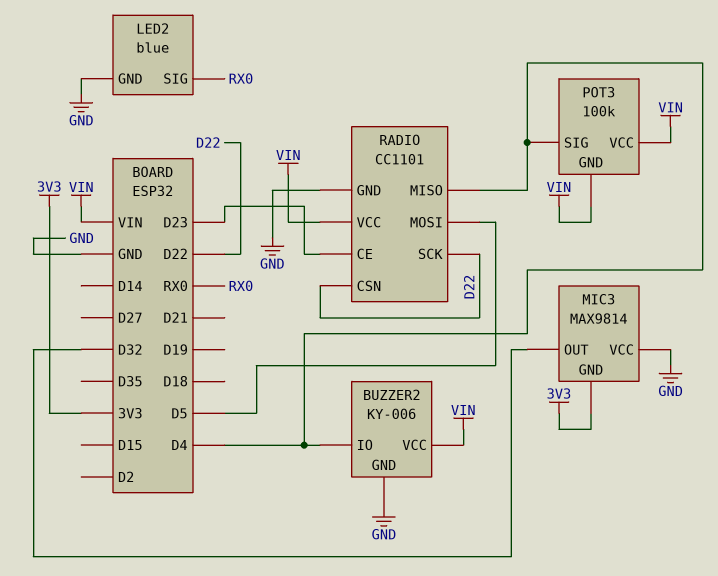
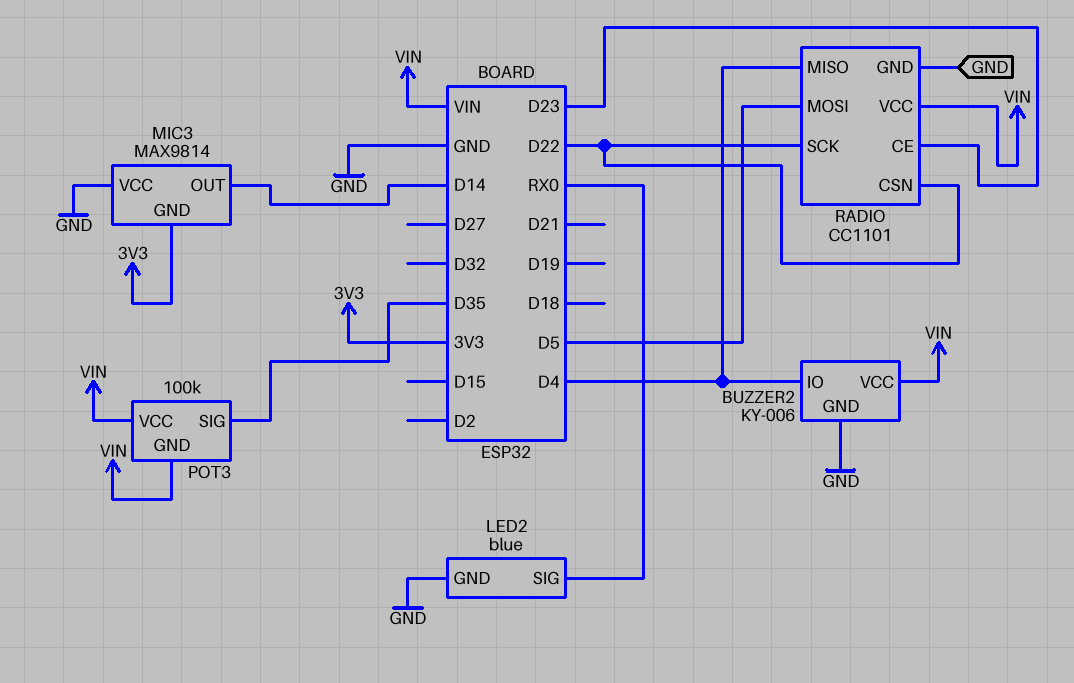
MIC3 pin OUT: D32 -> D14
POT3 pin SIG: D4 -> D35

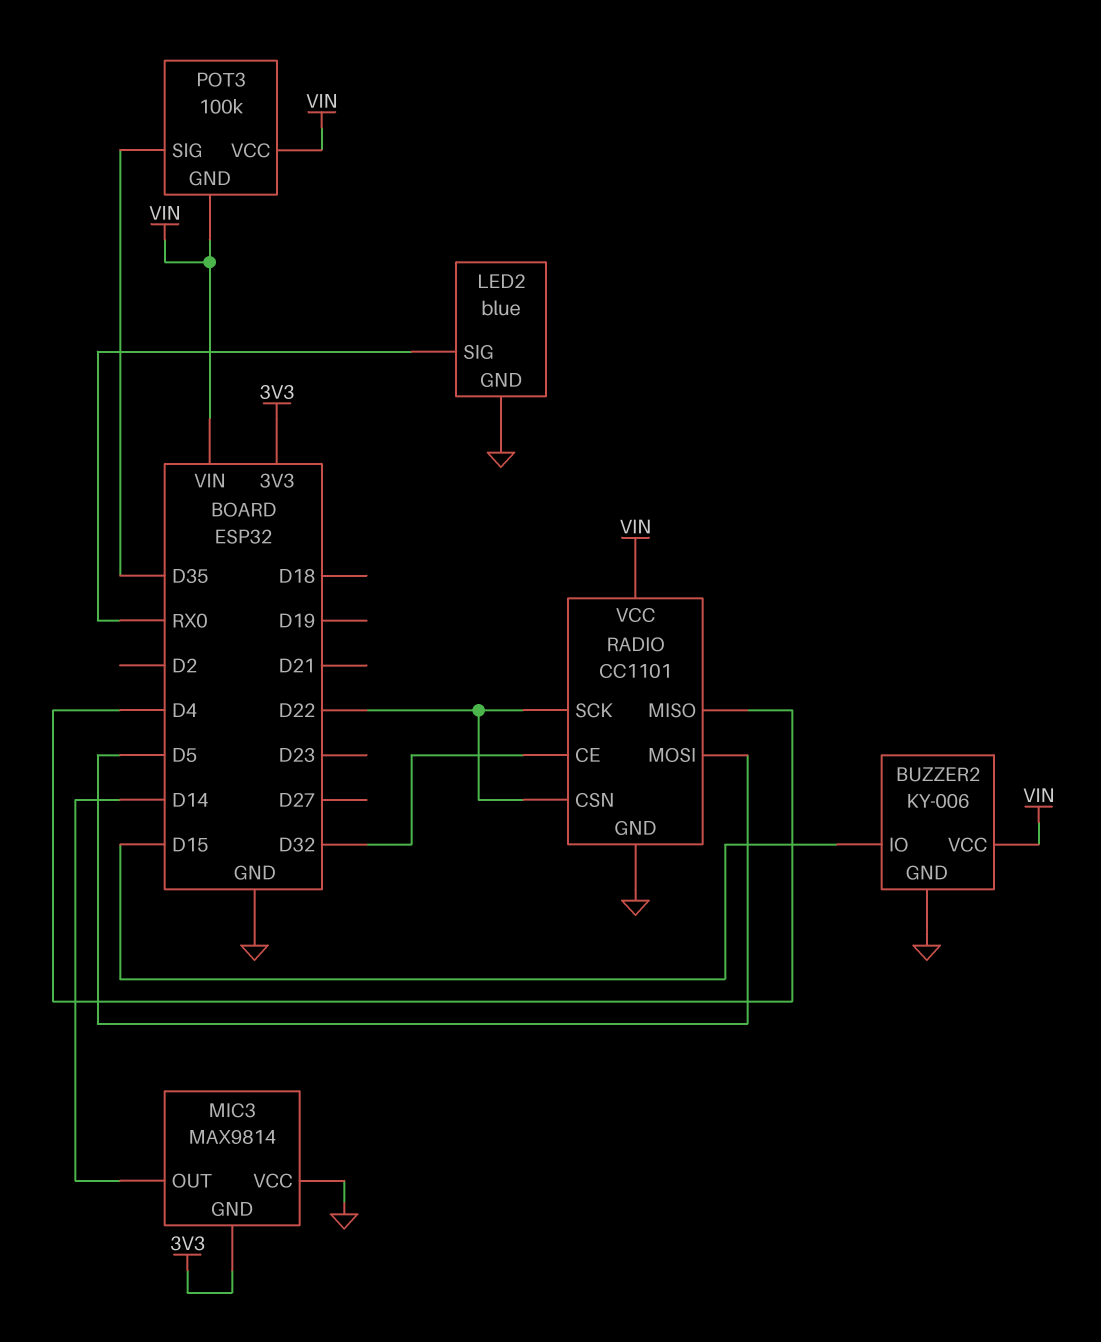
BUZZER2 pin IO: D4 -> D15
RADIO pin CE: D23 -> D32

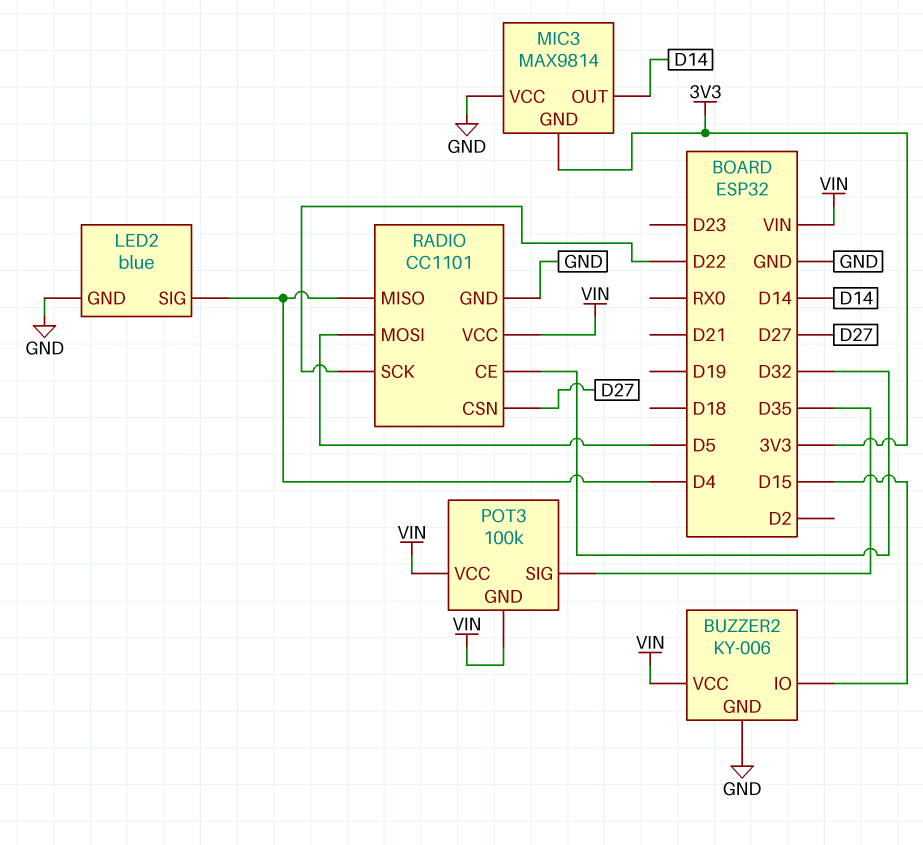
LED2 pin SIG: RX0 -> D4
RADIO pin CSN: D22 -> D27

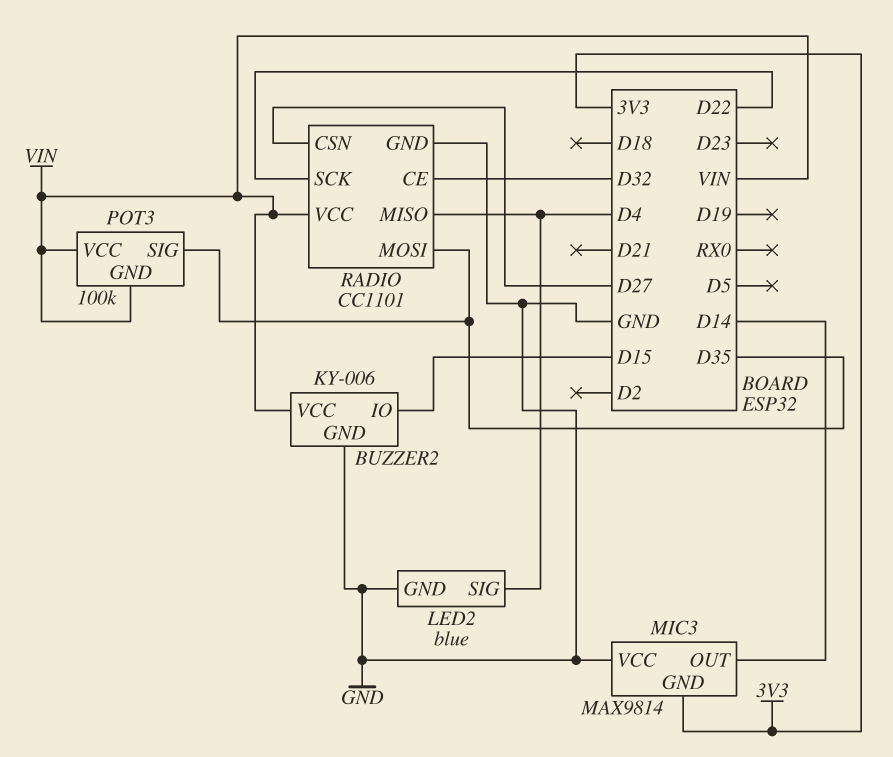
RADIO pin MOSI: D5 -> D35

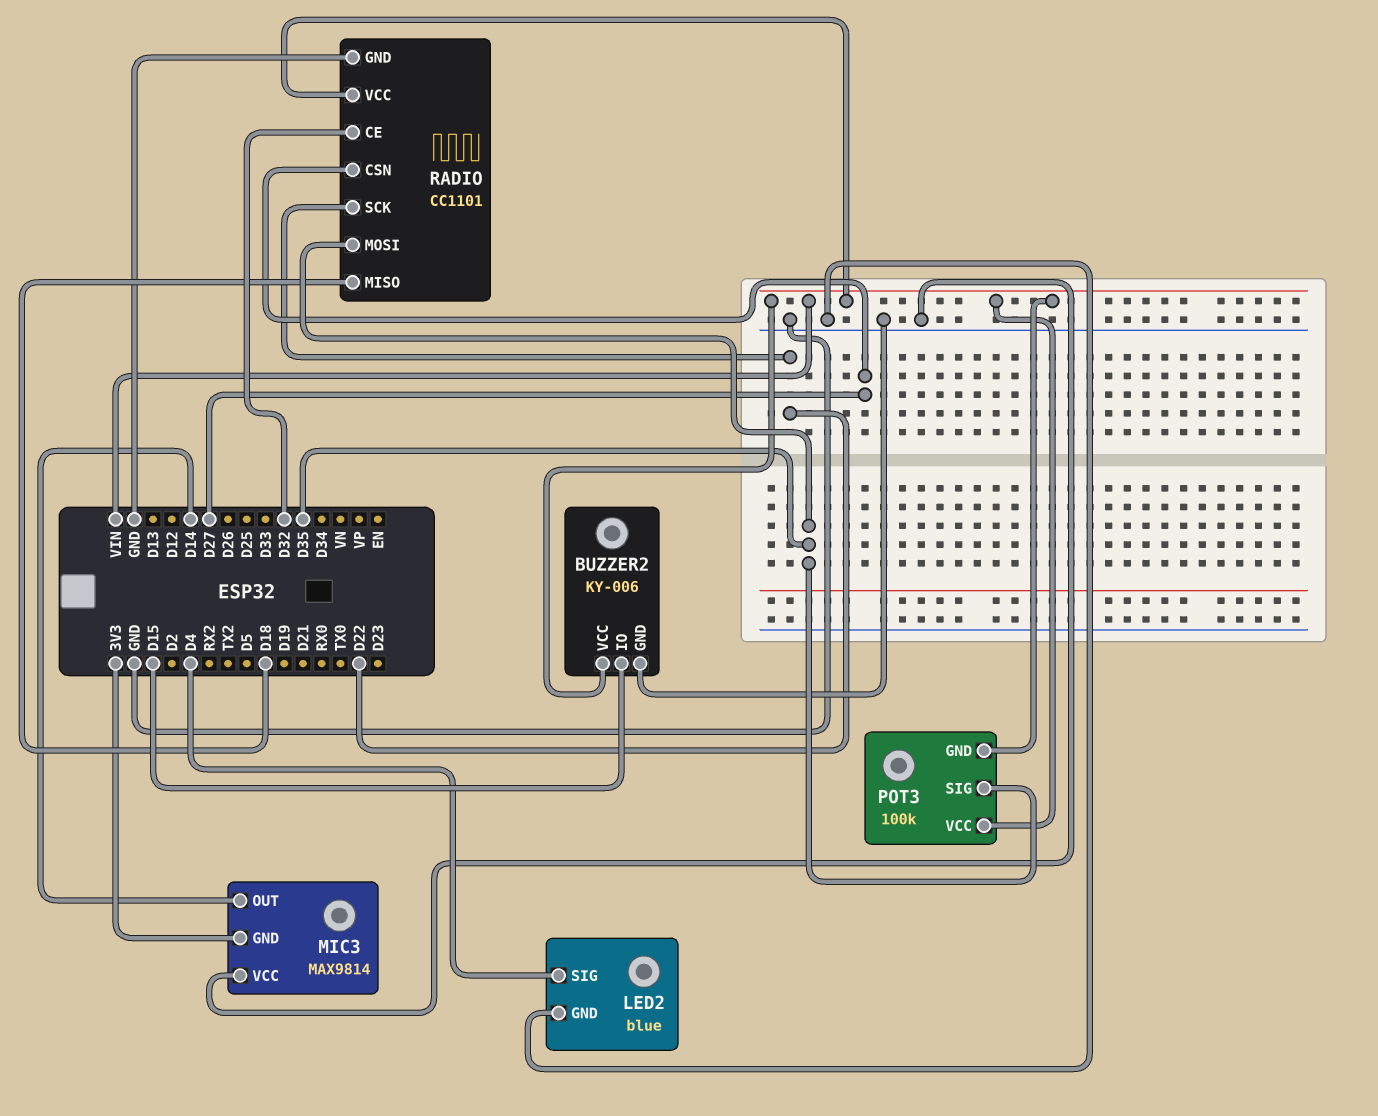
RADIO pin MISO: D4 -> D18

